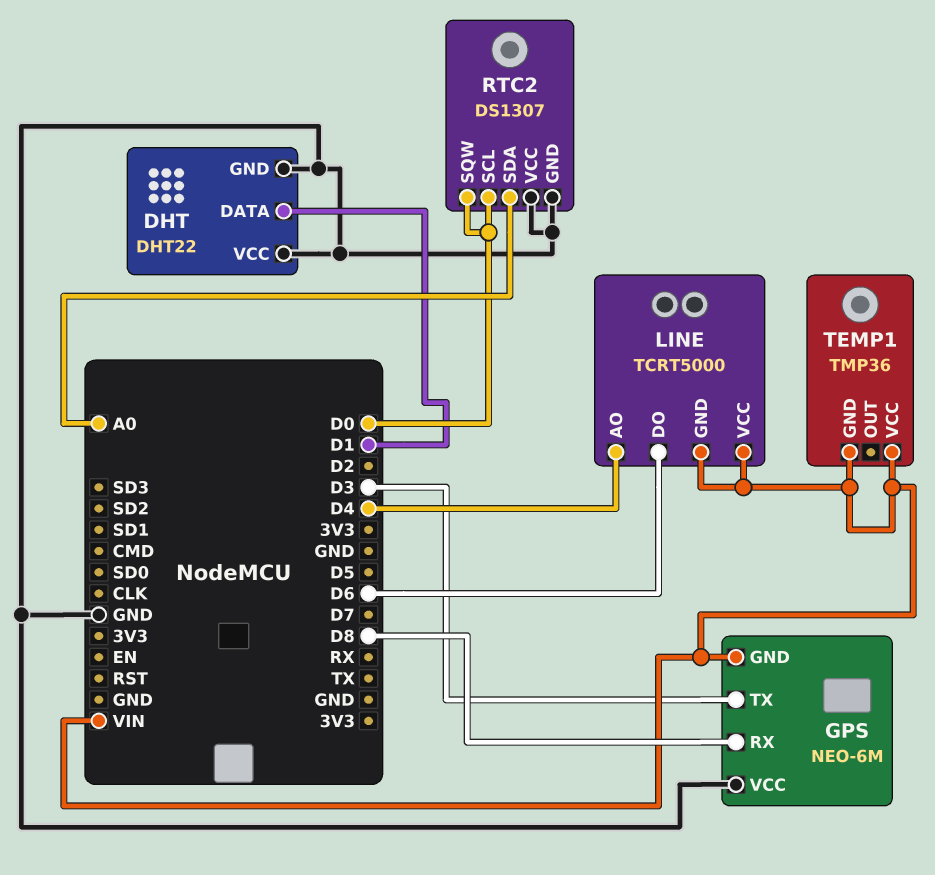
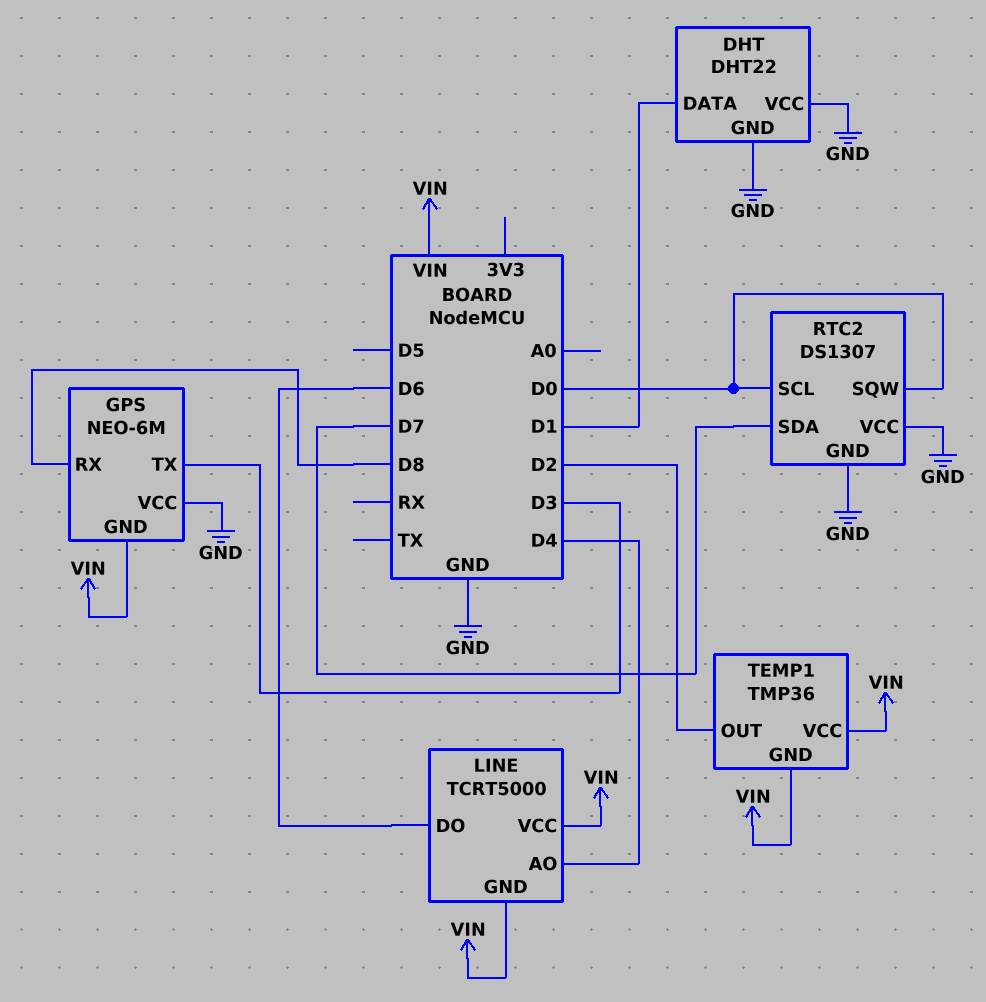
RTC2 pin SDA: A0 -> D7
TEMP1 pin OUT: none -> D2

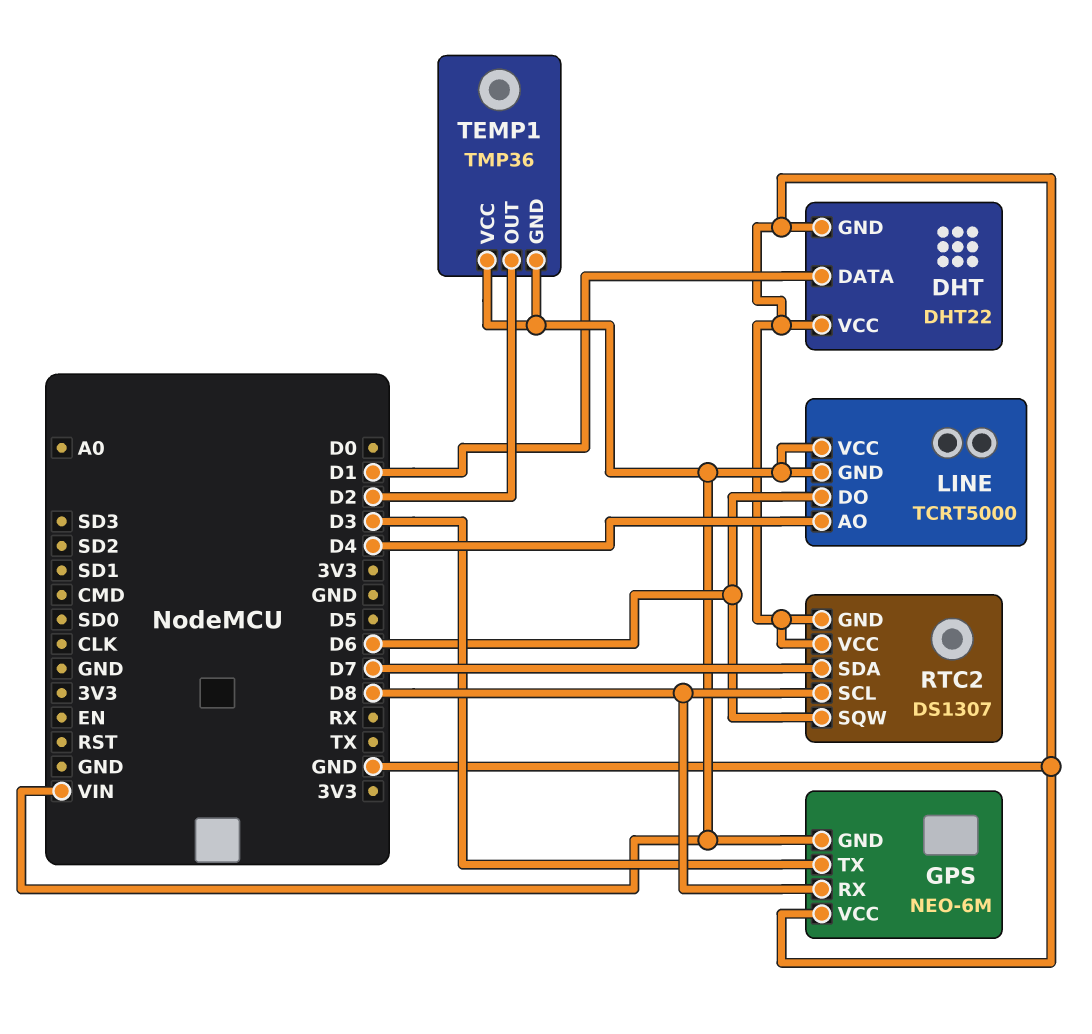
RTC2 pin SCL: D0 -> D8
RTC2 pin SQW: D0 -> D6

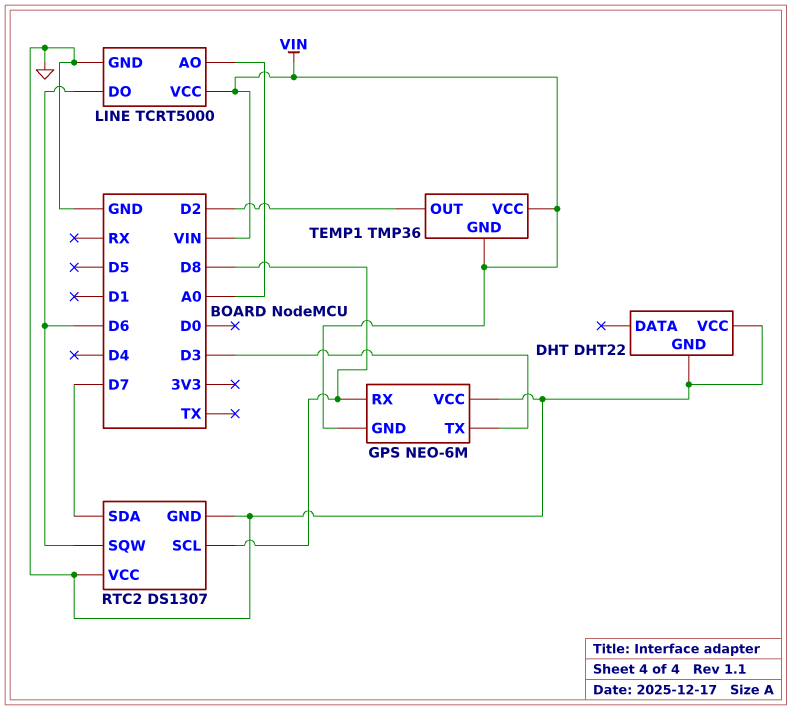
DHT pin DATA: D1 -> none
LINE pin AO: D4 -> A0
LINE pin GND: VIN -> GND

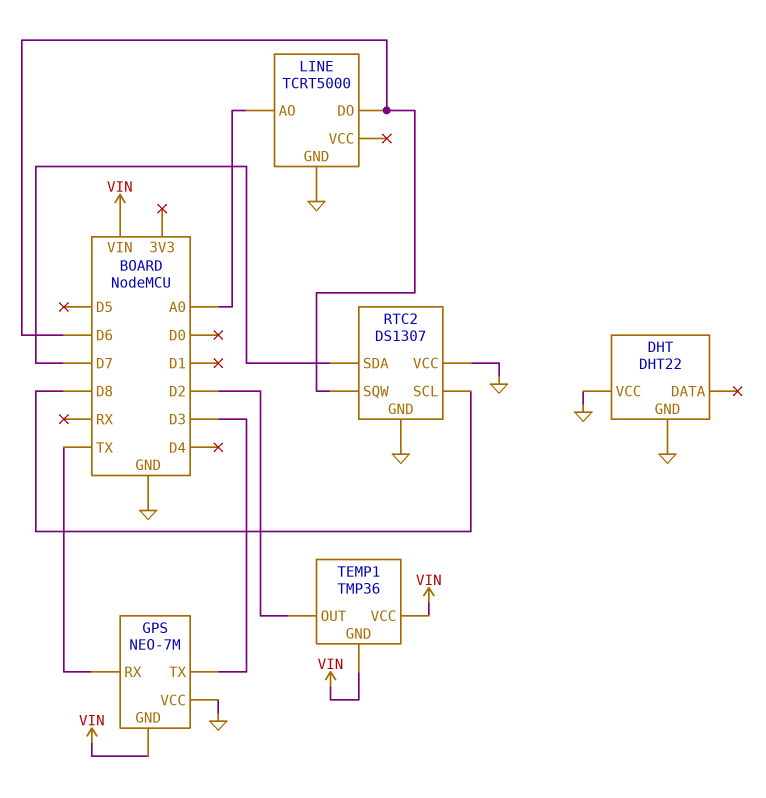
GPS: NEO-6M -> NEO-7M
GPS pin RX: D8 -> TX
LINE pin VCC: VIN -> none

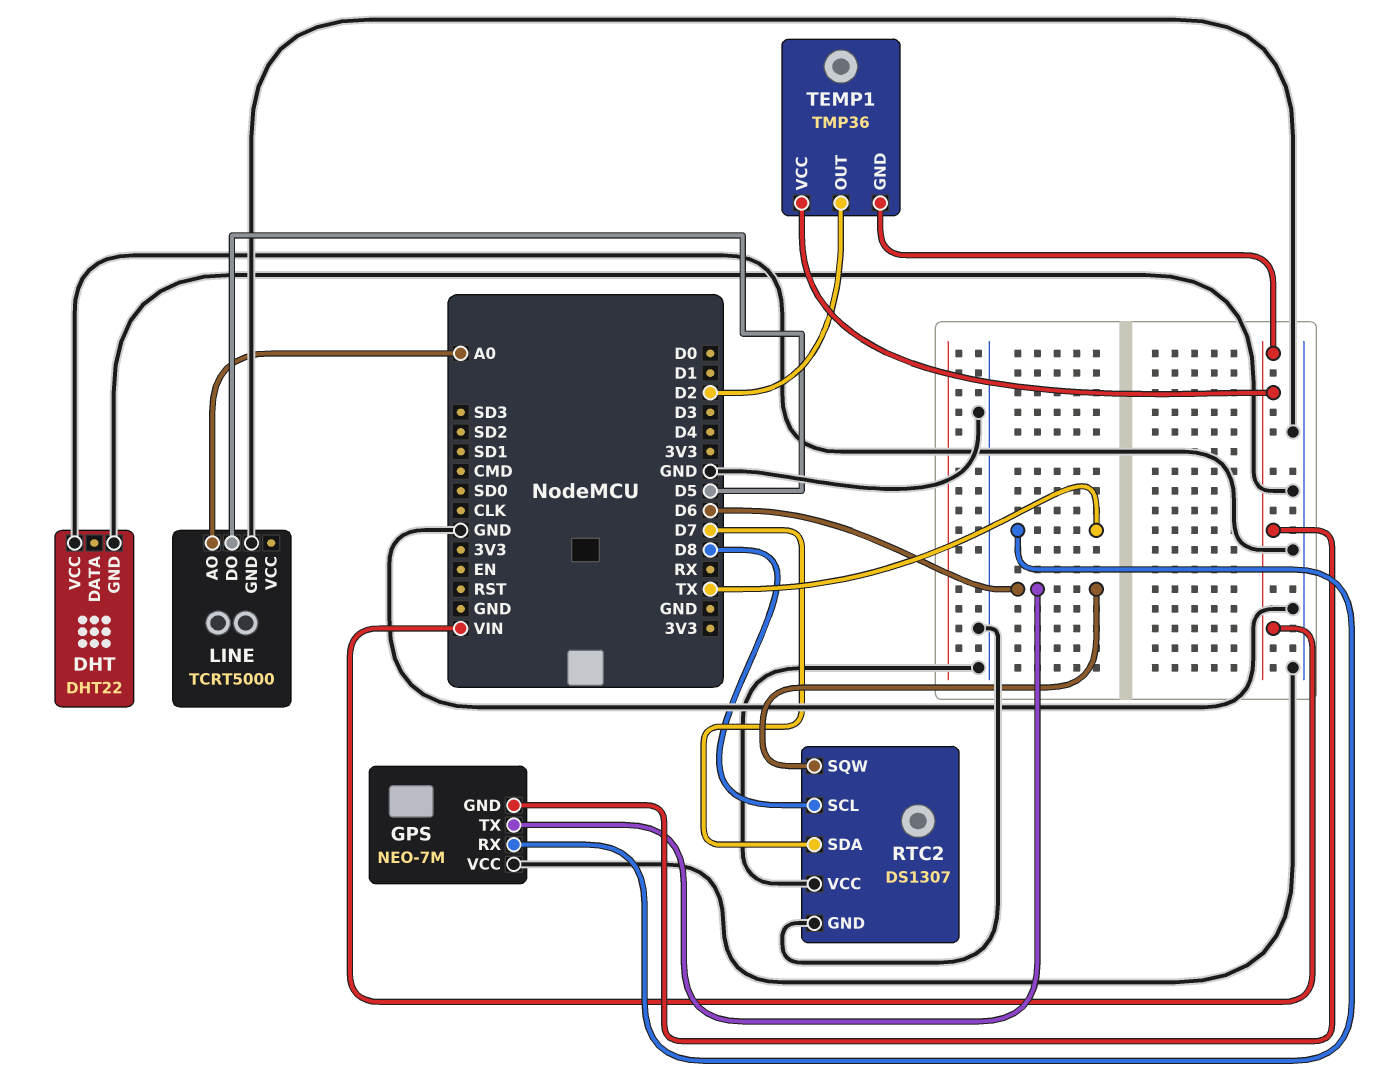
GPS pin TX: D3 -> D6
LINE pin DO: D6 -> D5

